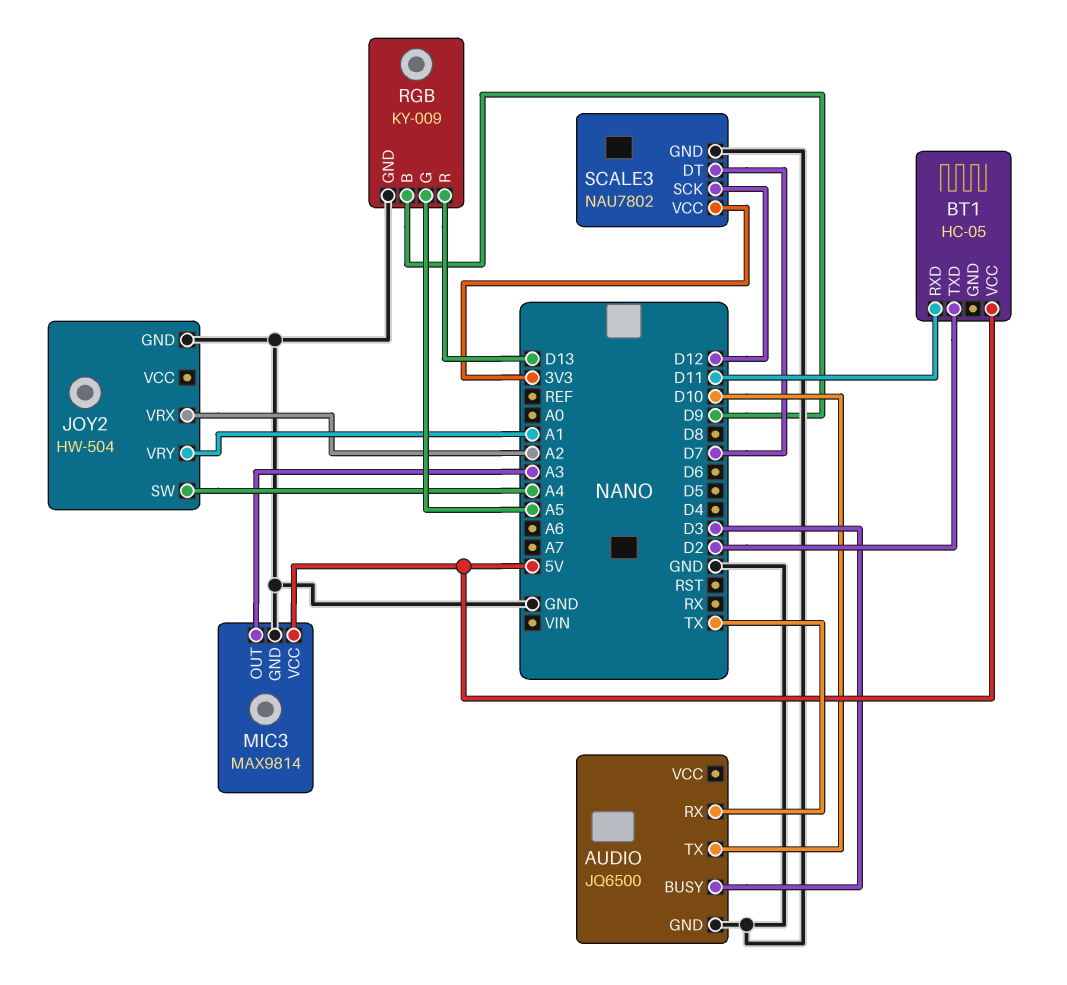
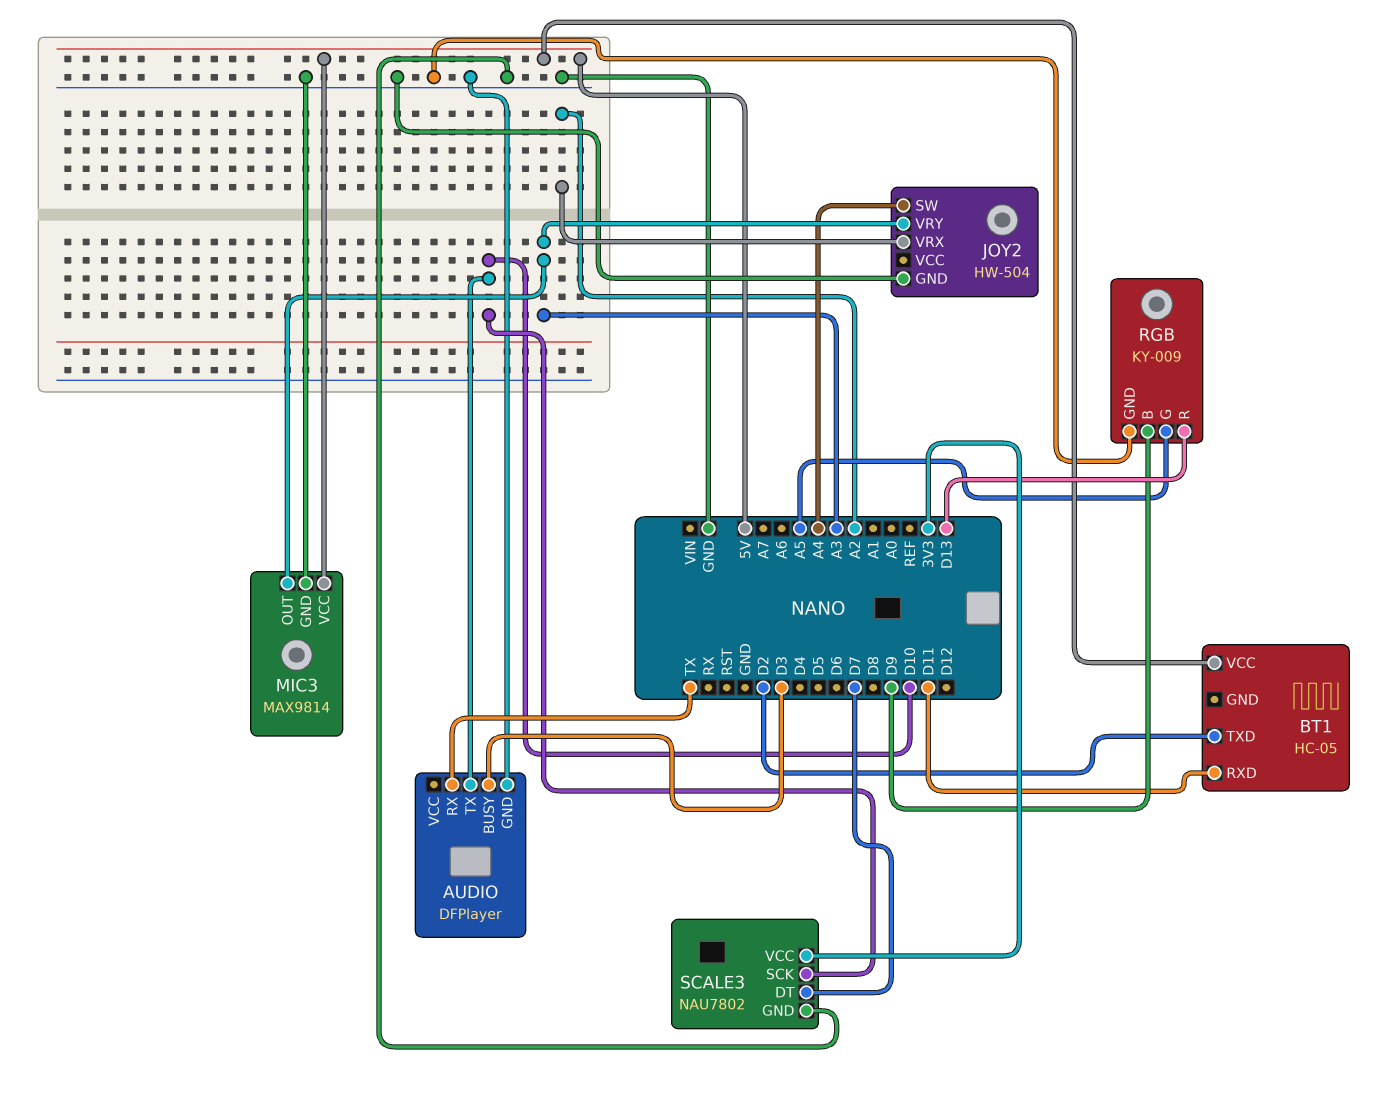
AUDIO: JQ6500 -> DFPlayer
JOY2 pin VRY: A1 -> A3
SCALE3 pin SCK: D12 -> D10

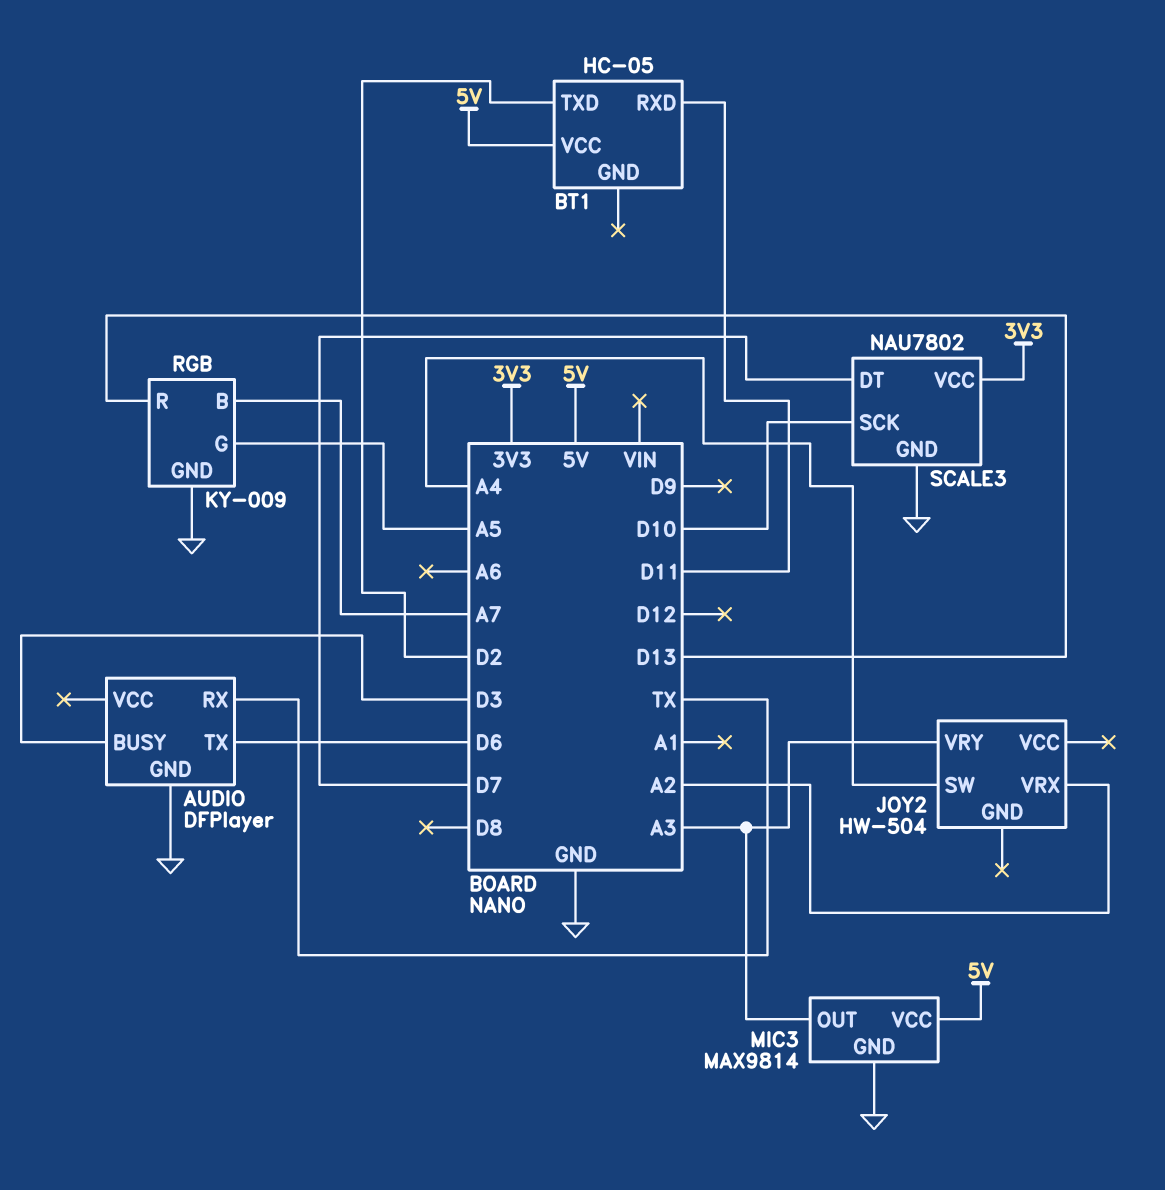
AUDIO pin TX: D10 -> D6
JOY2 pin GND: GND -> none
RGB pin B: D9 -> A7

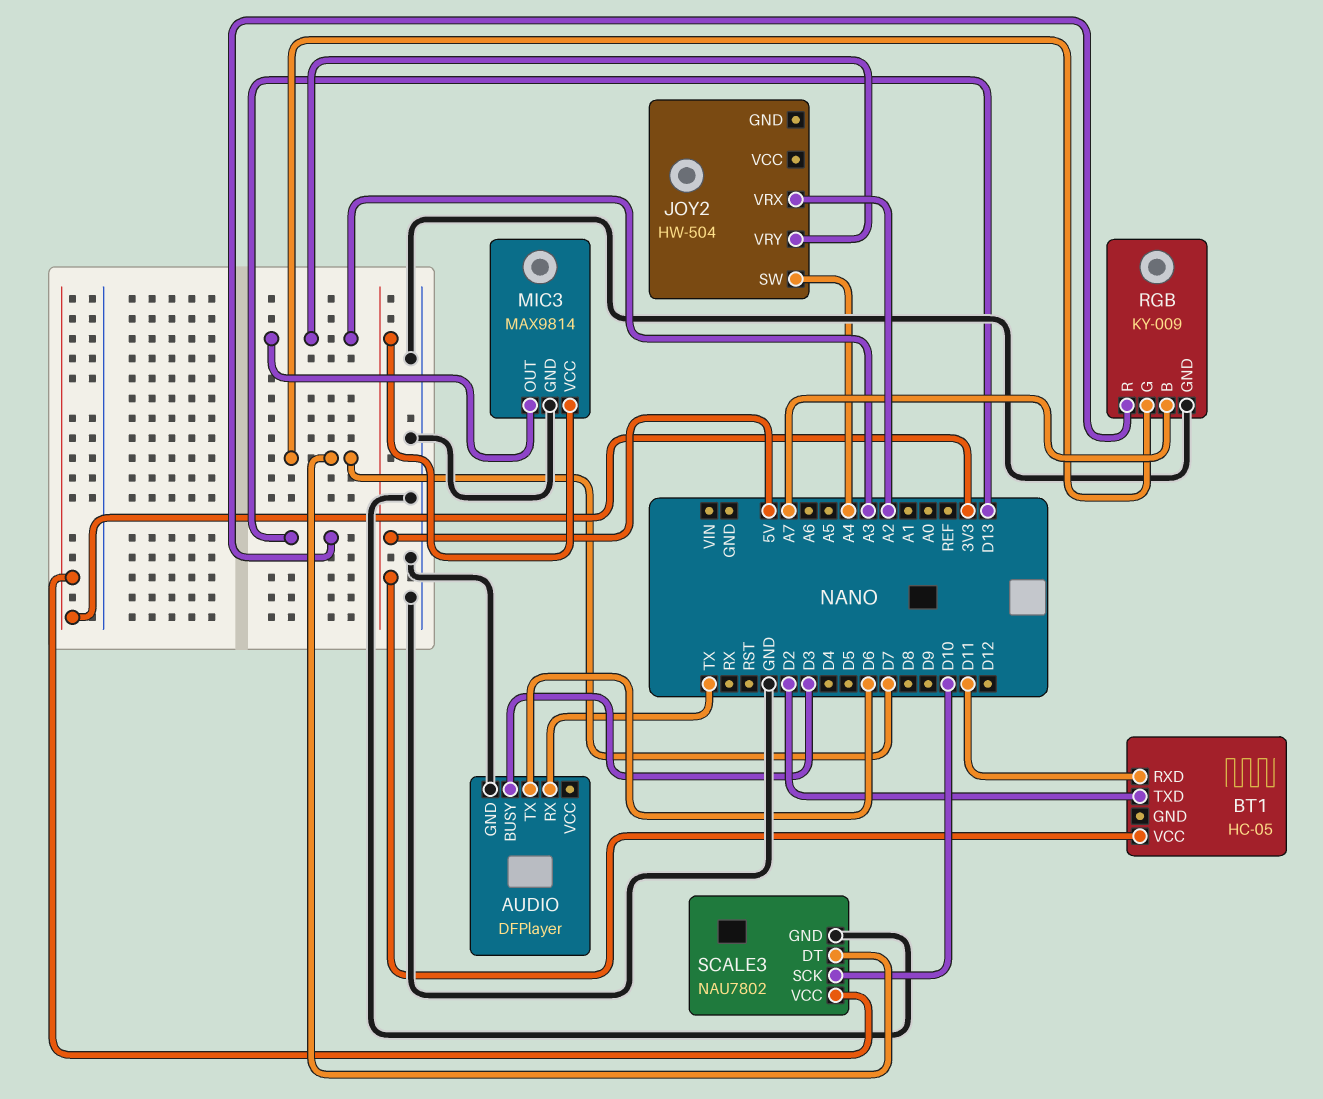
RGB pin G: A5 -> D7

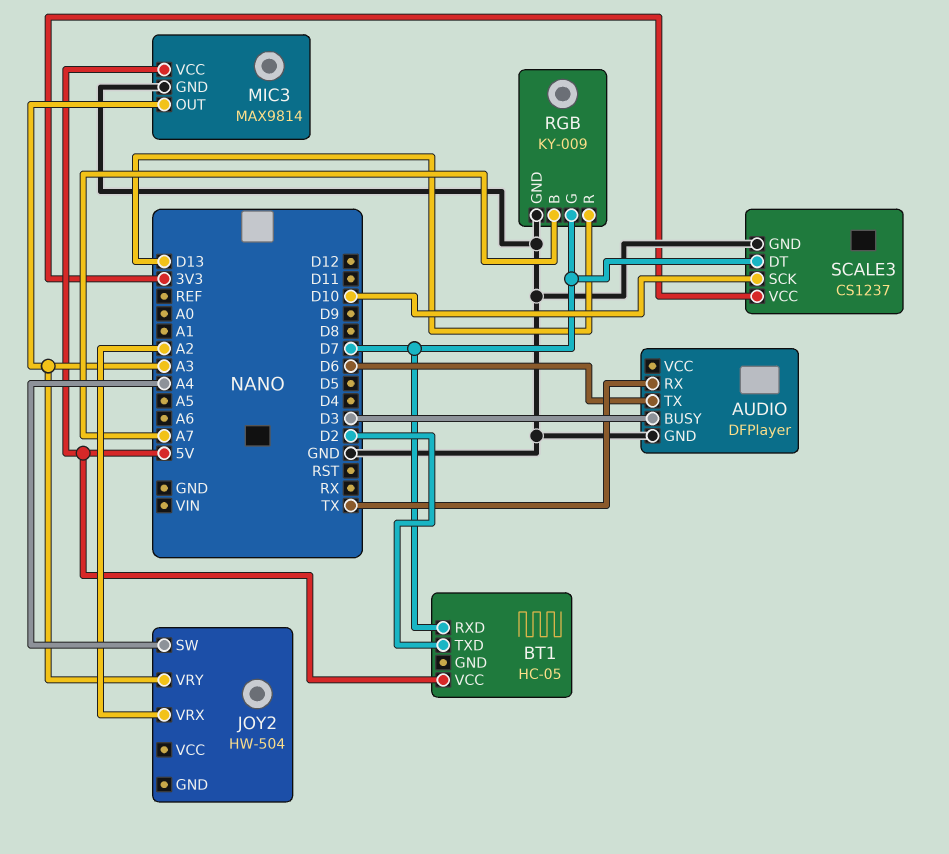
BT1 pin RXD: D11 -> D7
SCALE3: NAU7802 -> CS1237

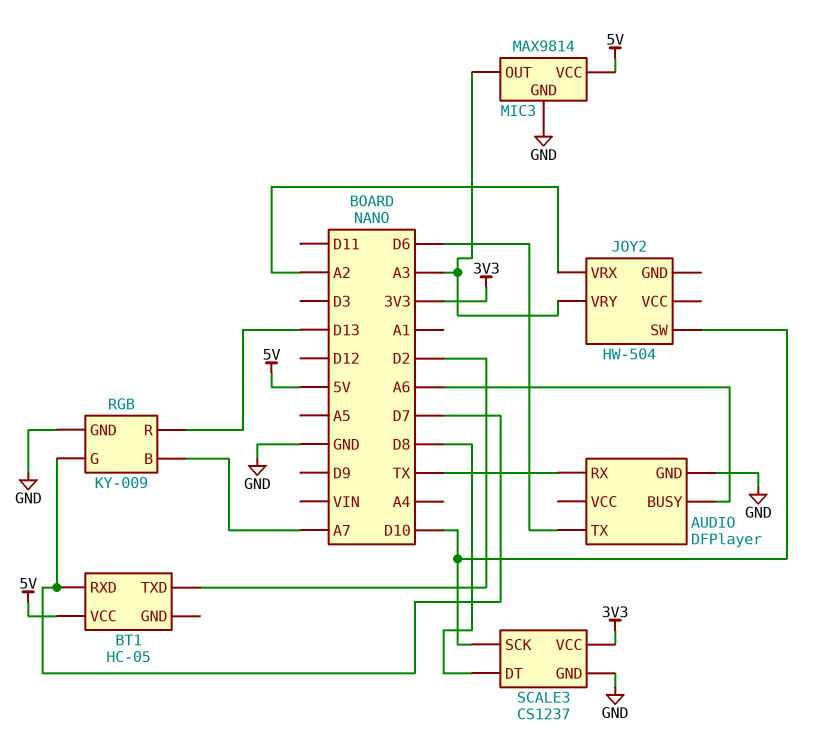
AUDIO pin BUSY: D3 -> A6
JOY2 pin SW: A4 -> D10
SCALE3 pin DT: D7 -> D8

